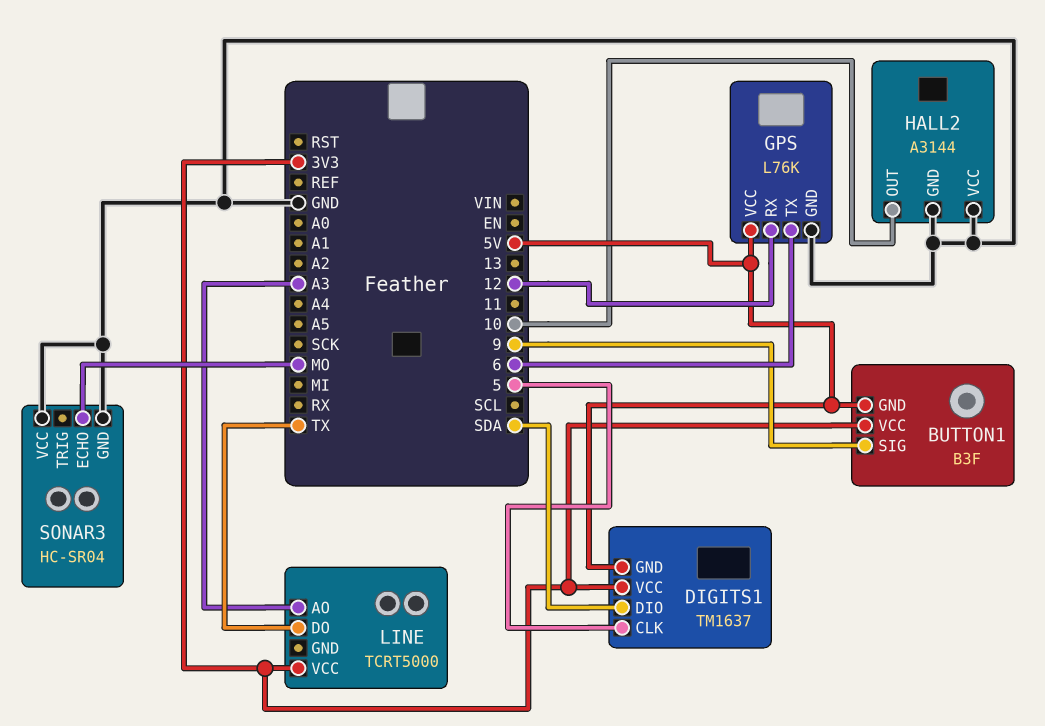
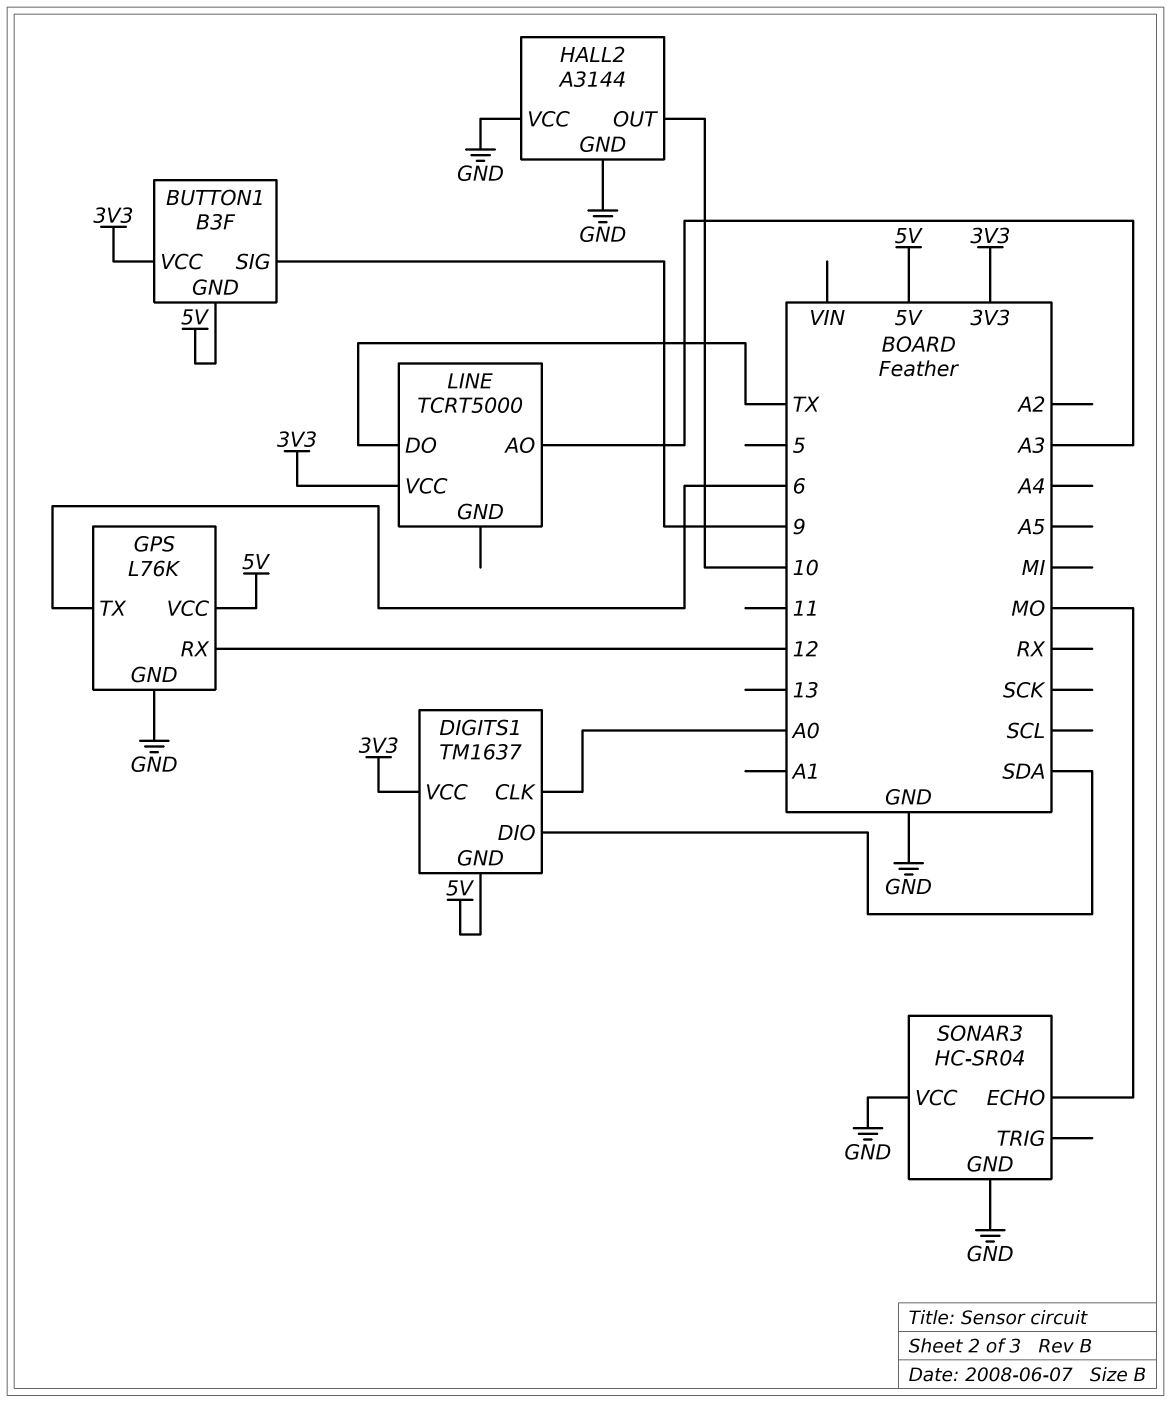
DIGITS1 pin CLK: 5 -> A0

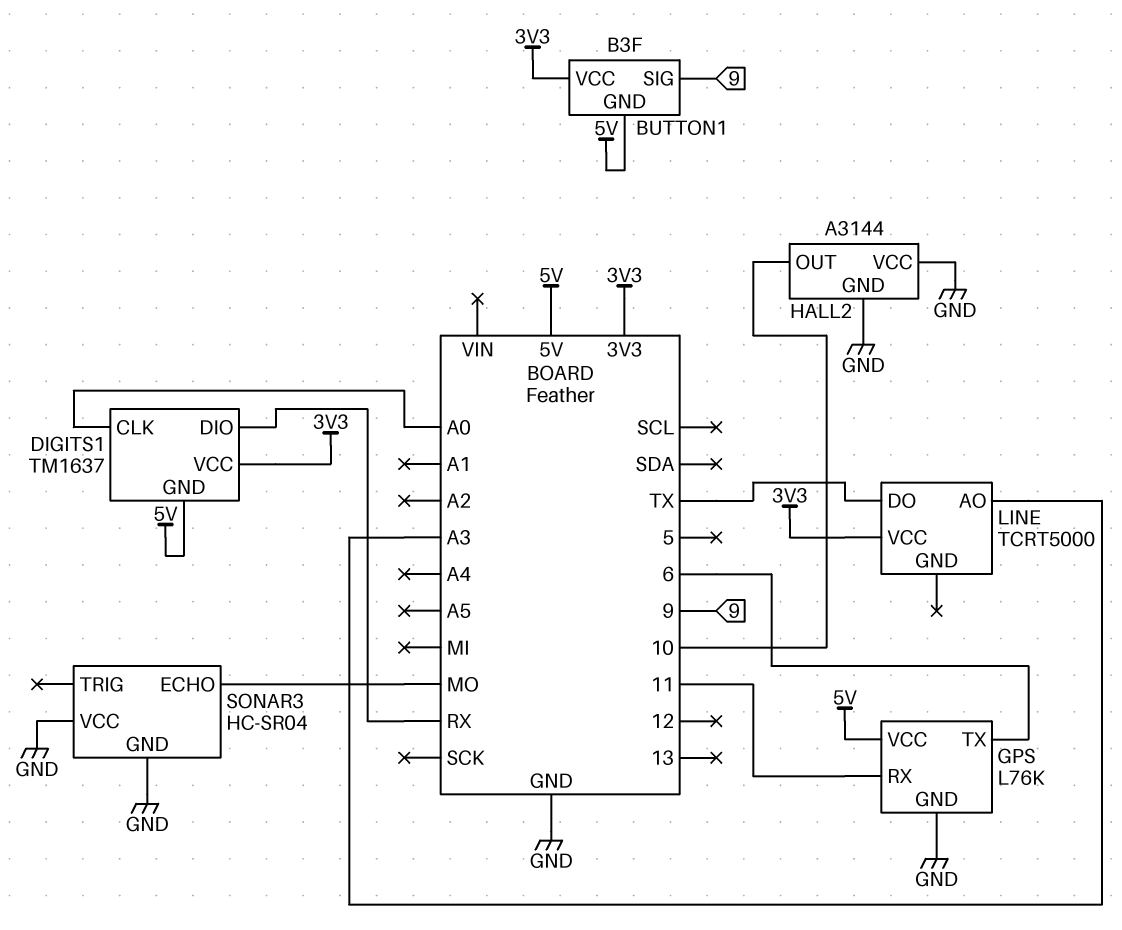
DIGITS1 pin DIO: SDA -> RX
GPS pin RX: 12 -> 11

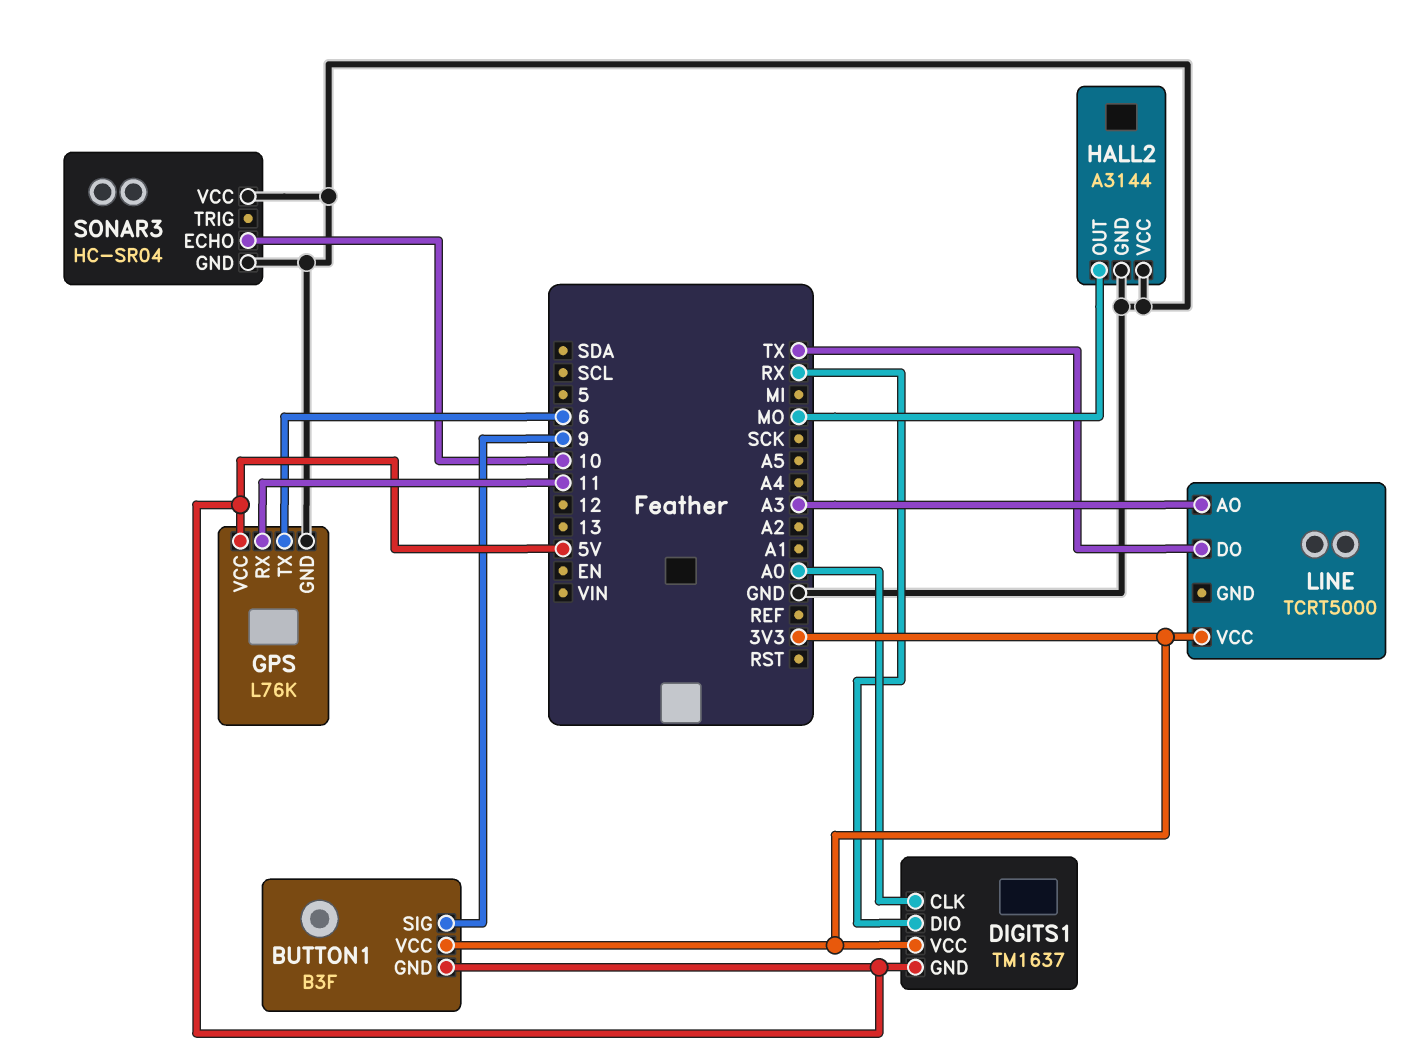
HALL2 pin OUT: 10 -> MO
SONAR3 pin ECHO: MO -> 10

